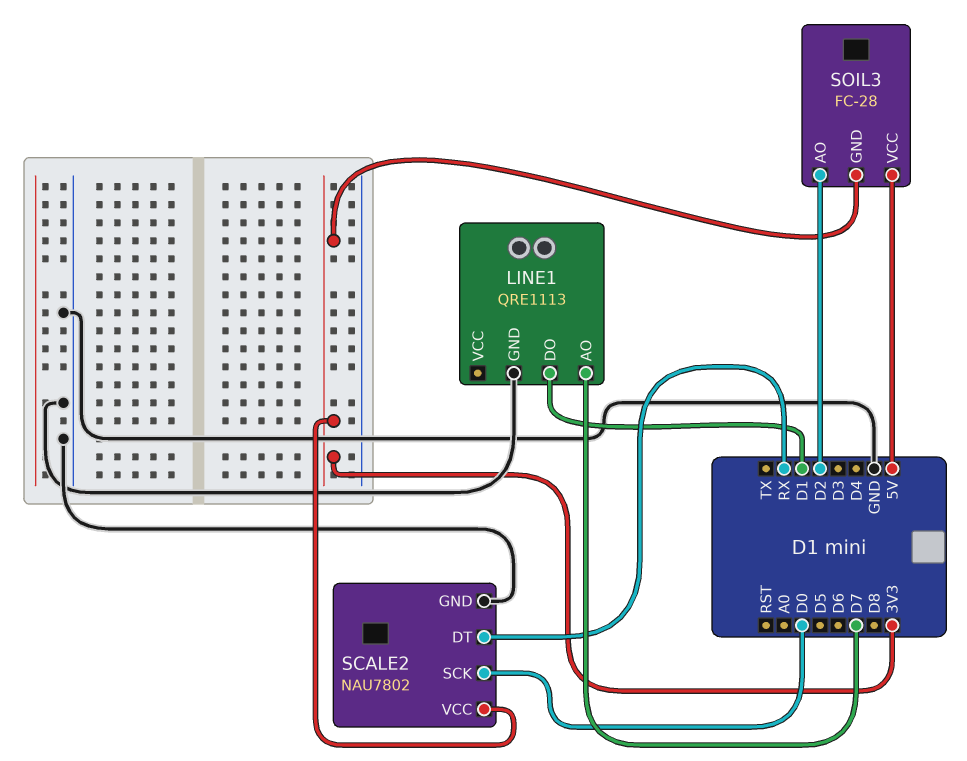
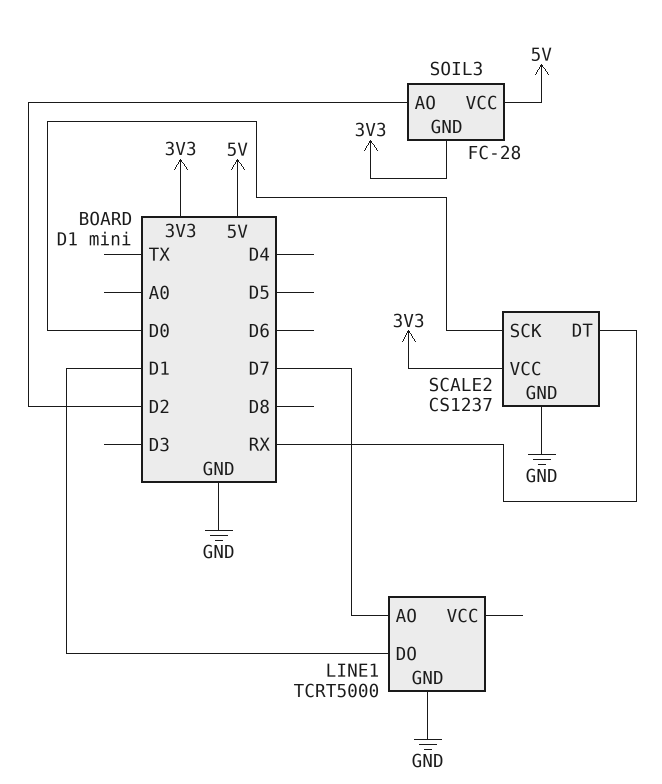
LINE1: QRE1113 -> TCRT5000
SCALE2: NAU7802 -> CS1237

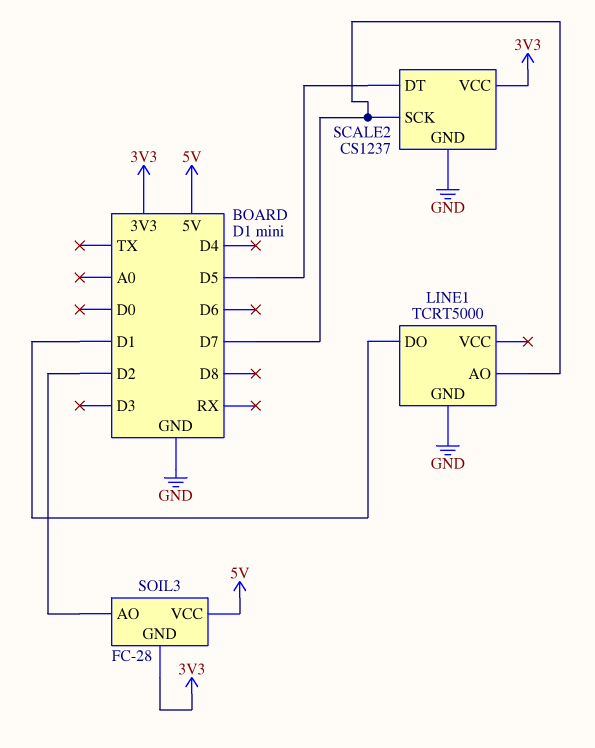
SCALE2 pin DT: RX -> D5
SCALE2 pin SCK: D0 -> D7

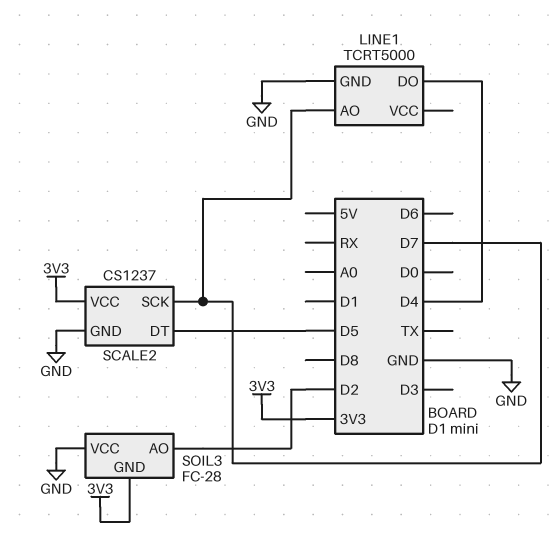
LINE1 pin DO: D1 -> D4
SOIL3 pin VCC: 5V -> GND

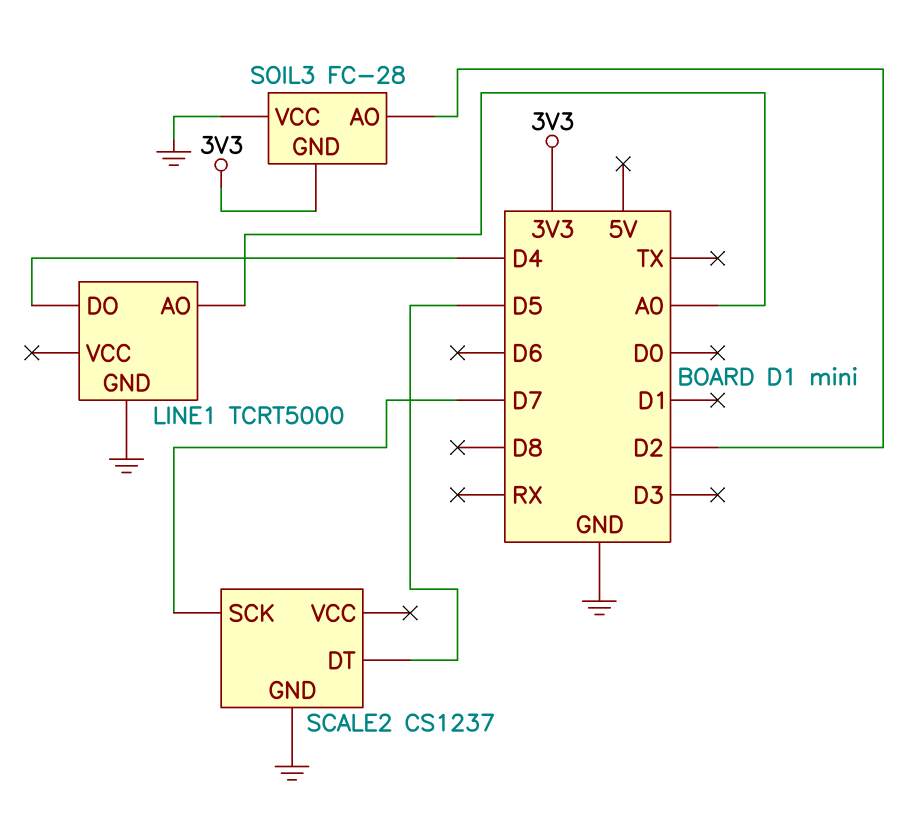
LINE1 pin AO: D7 -> A0
SCALE2 pin VCC: 3V3 -> none

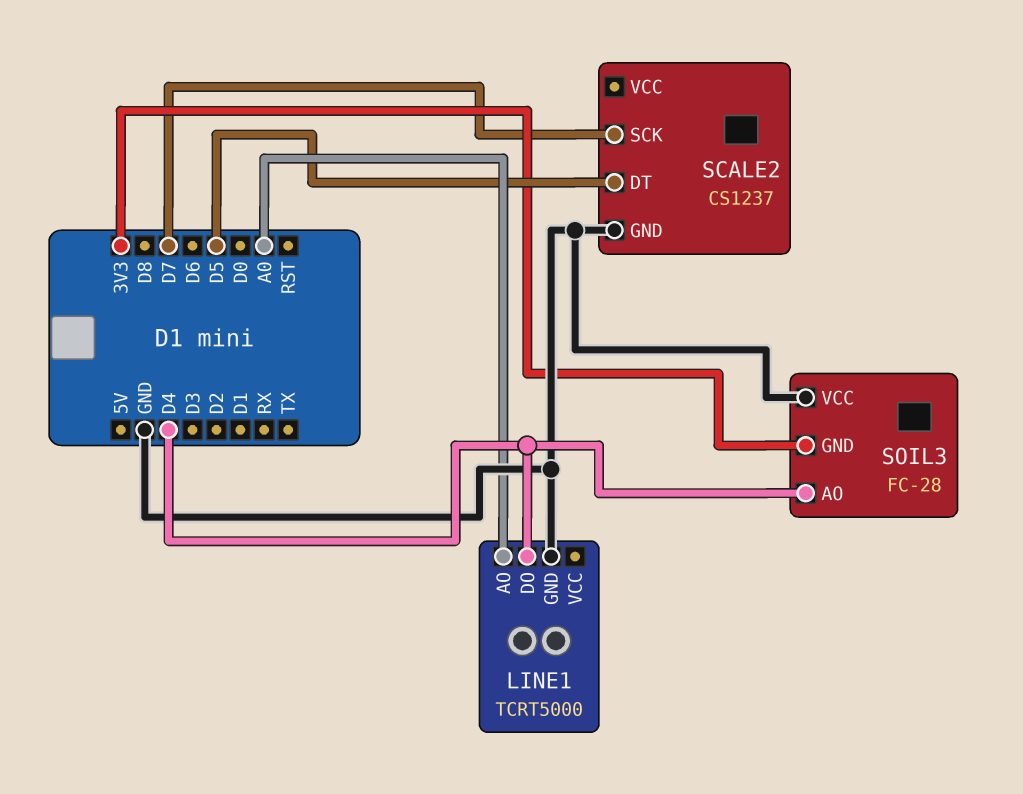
SOIL3 pin AO: D2 -> D4

